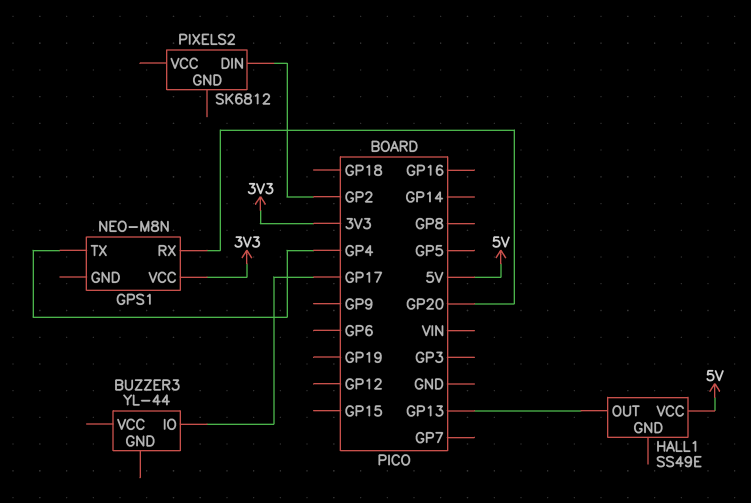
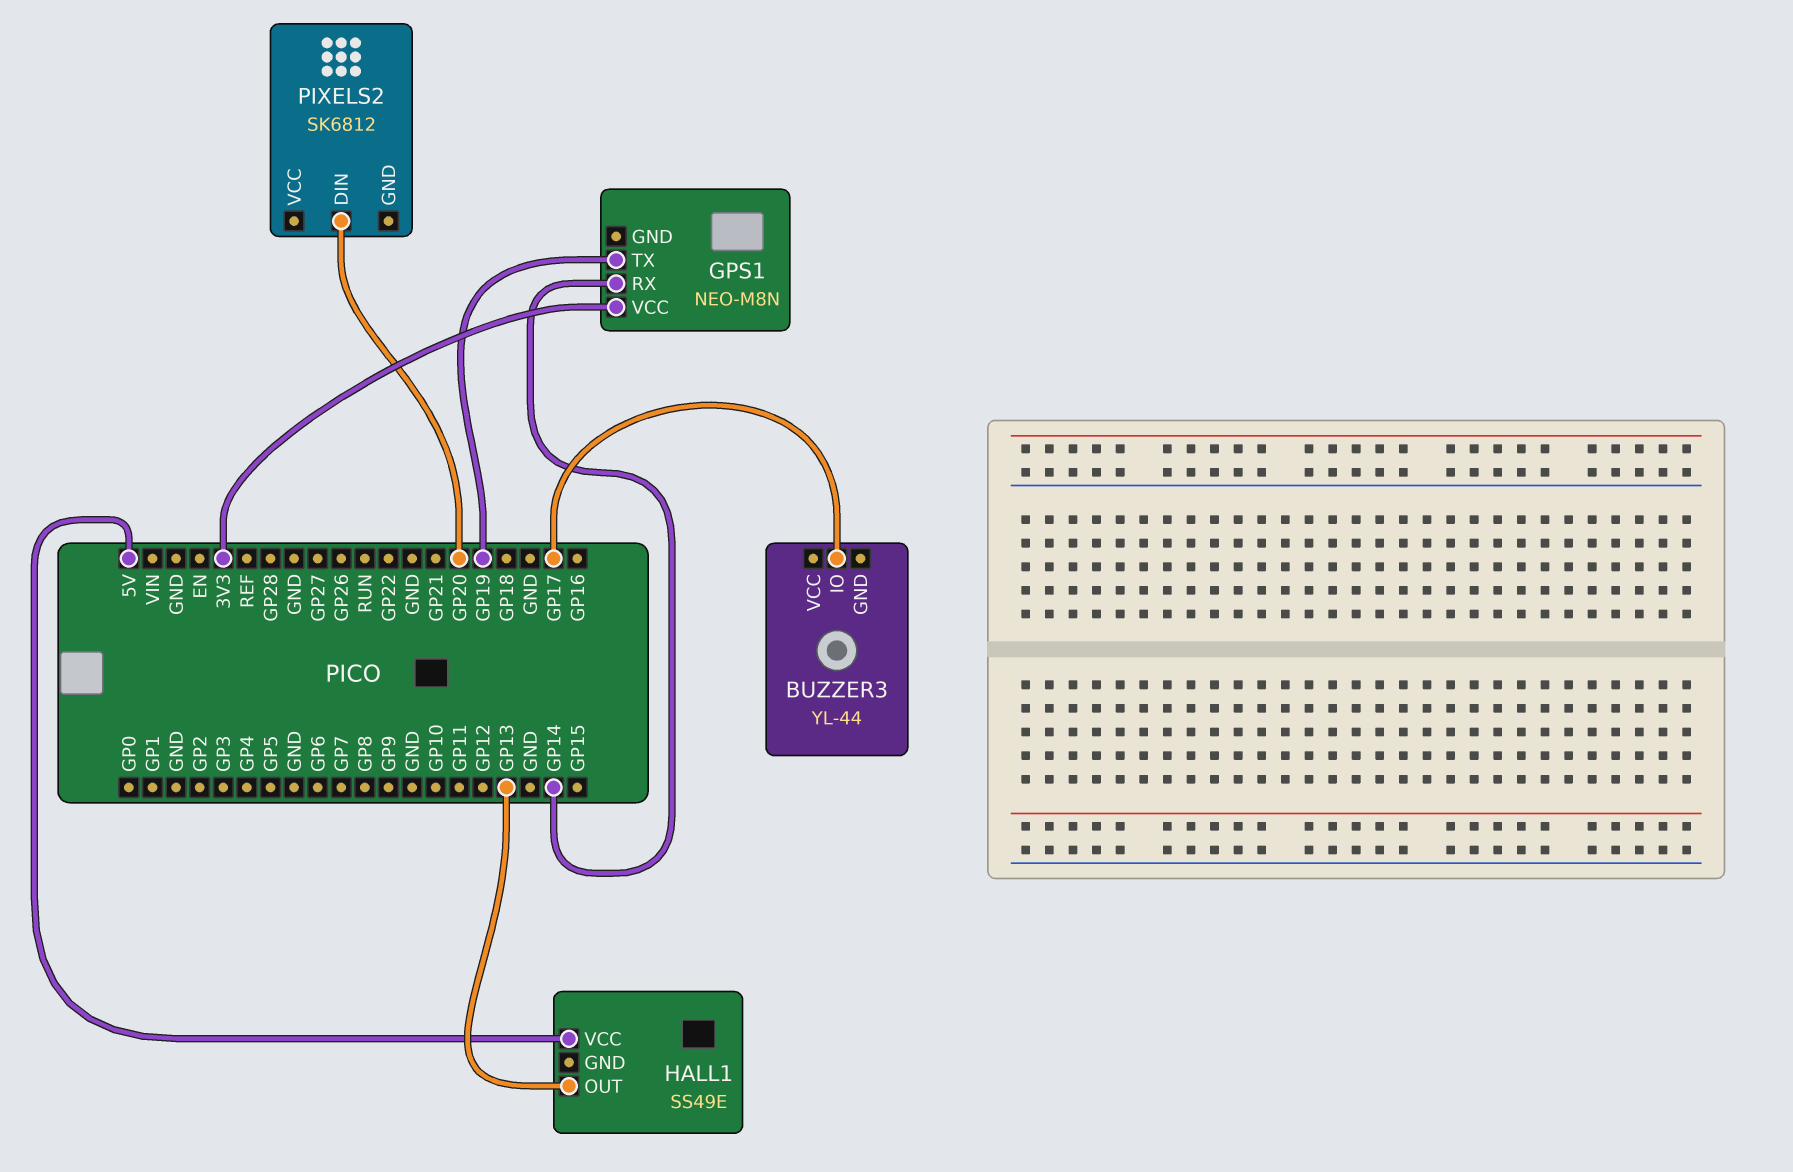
GPS1 pin RX: GP20 -> GP14
GPS1 pin TX: GP4 -> GP19
PIXELS2 pin DIN: GP2 -> GP20

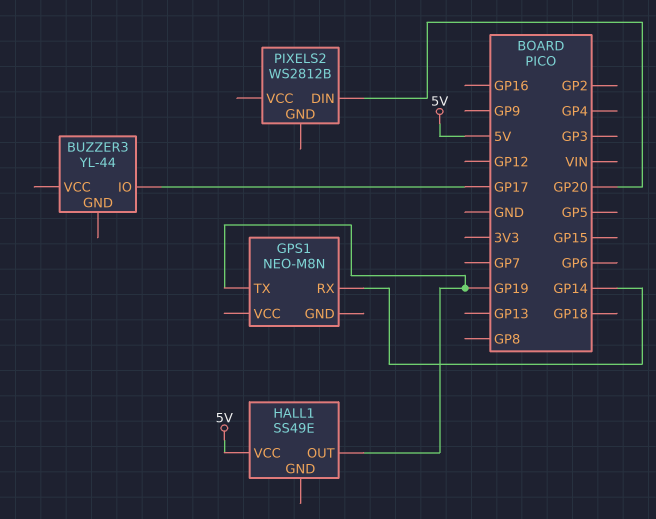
GPS1 pin VCC: 3V3 -> none
HALL1 pin OUT: GP13 -> GP19
PIXELS2: SK6812 -> WS2812B

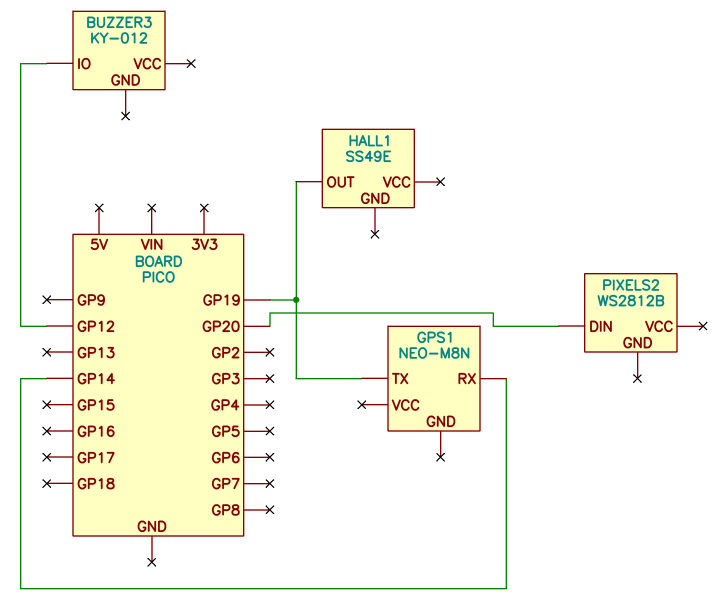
BUZZER3: YL-44 -> KY-012
BUZZER3 pin IO: GP17 -> GP12
HALL1 pin VCC: 5V -> none

